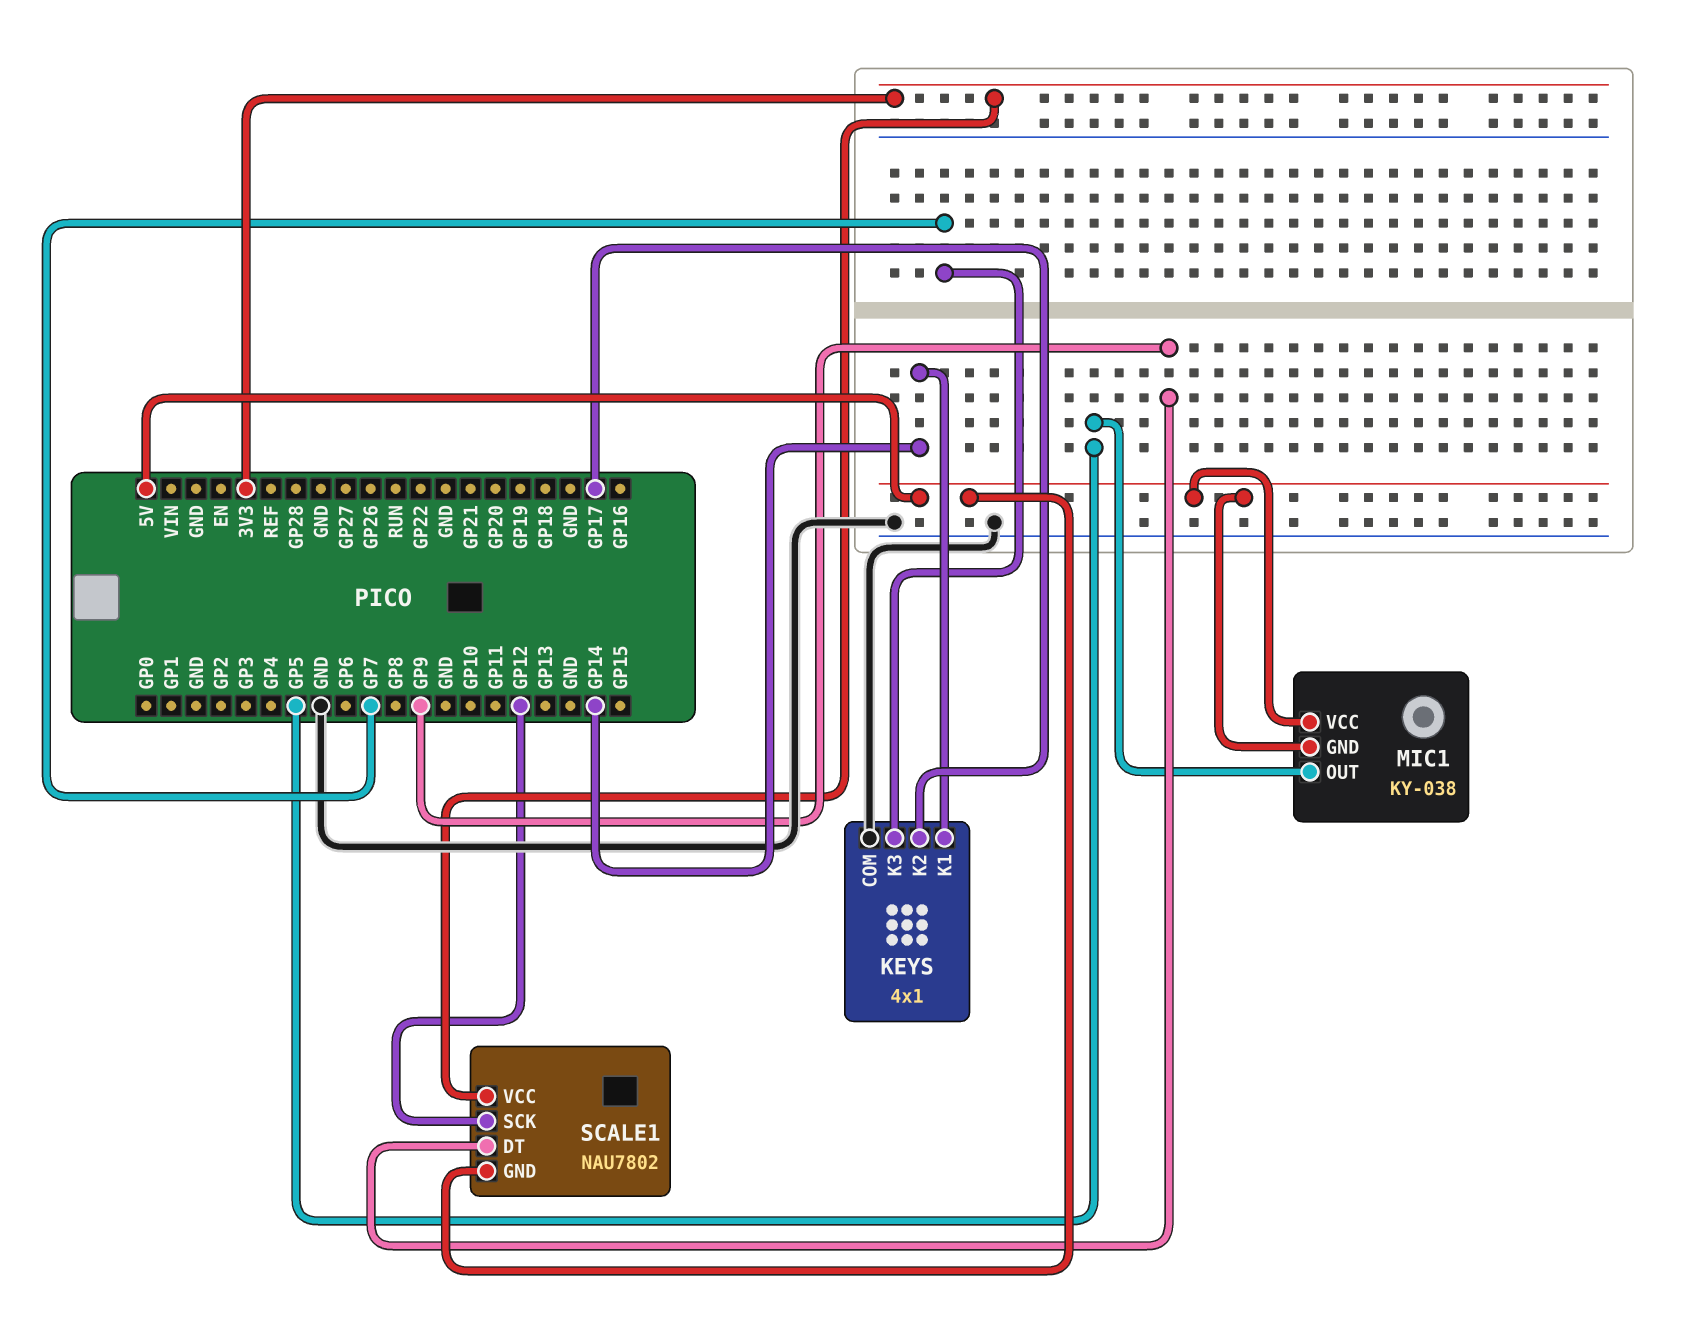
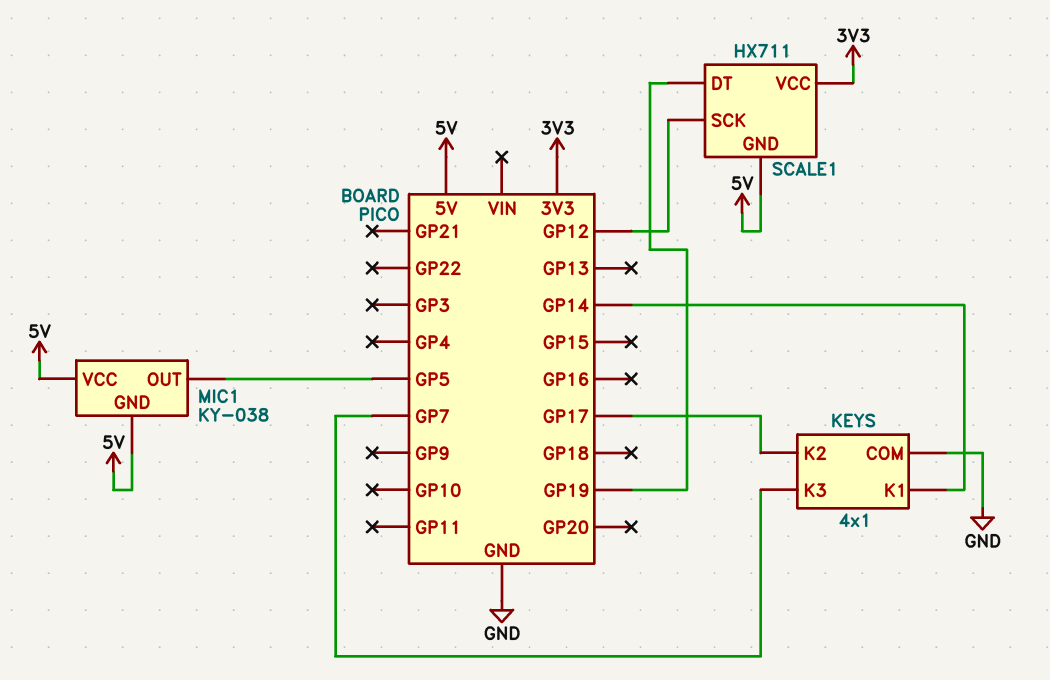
SCALE1: NAU7802 -> HX711
SCALE1 pin DT: GP9 -> GP19

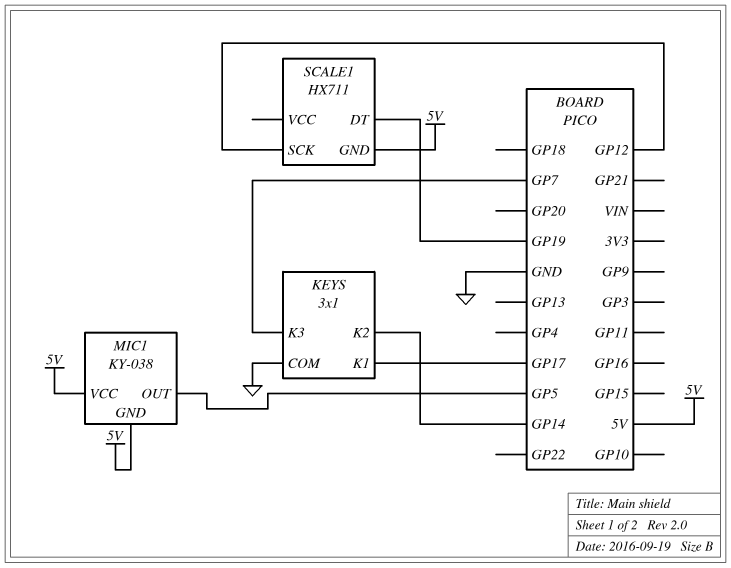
KEYS: 4x1 -> 3x1
KEYS pin K1: GP14 -> GP17
KEYS pin K2: GP17 -> GP14
SCALE1 pin VCC: 3V3 -> none

